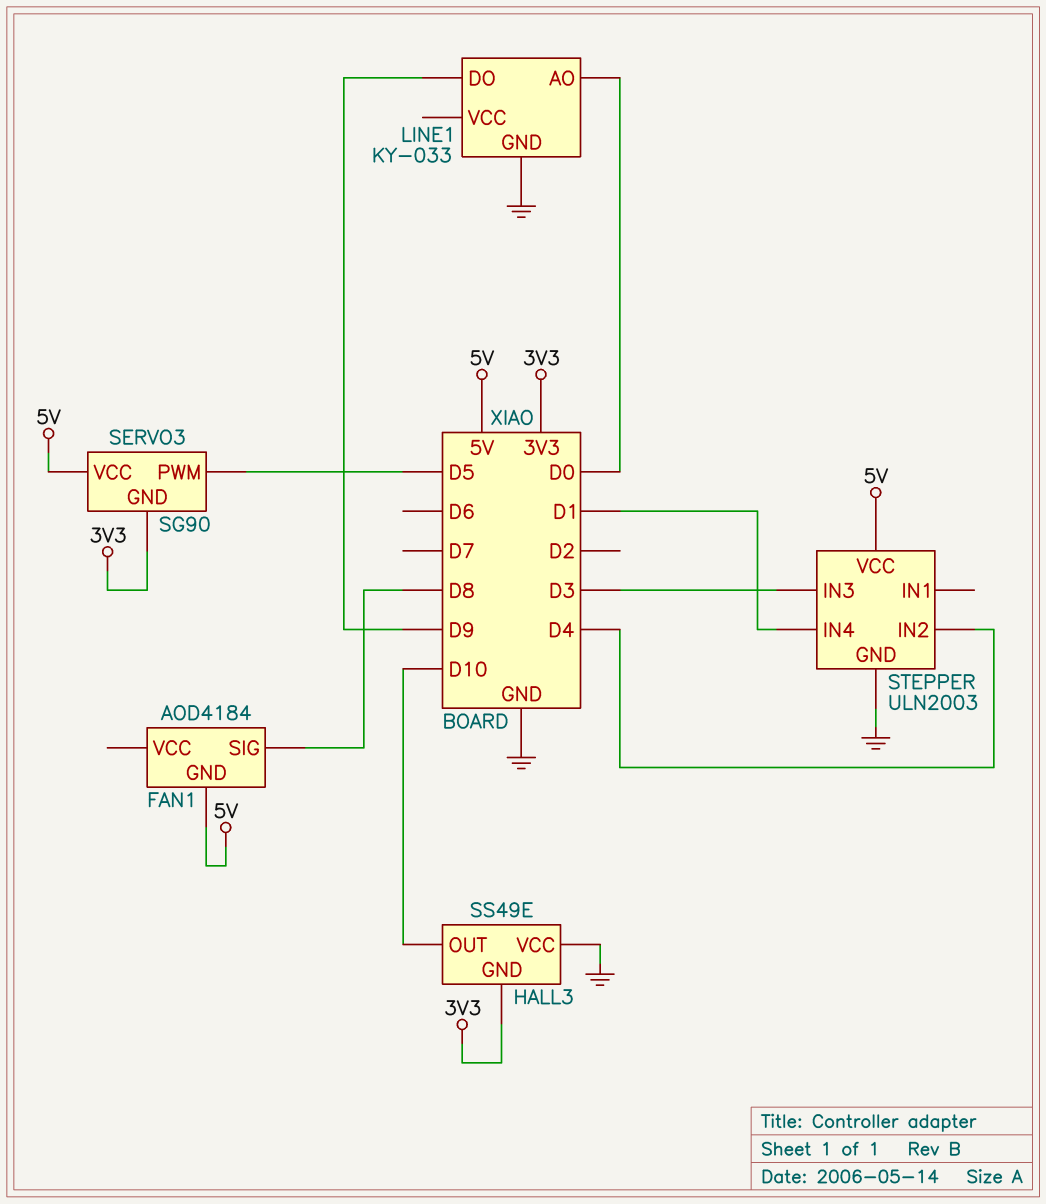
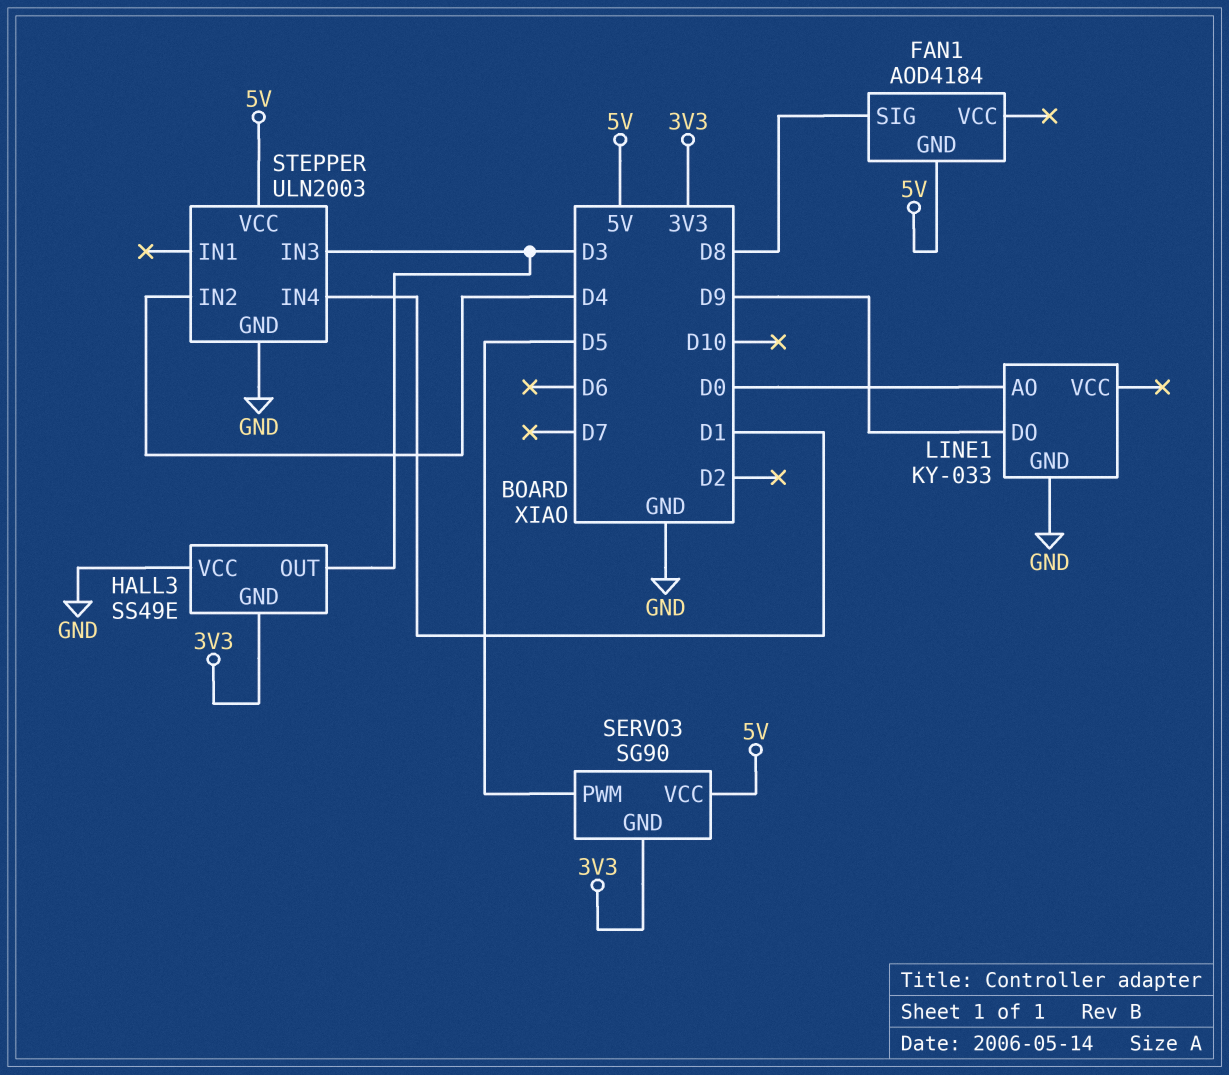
HALL3 pin OUT: D10 -> D3

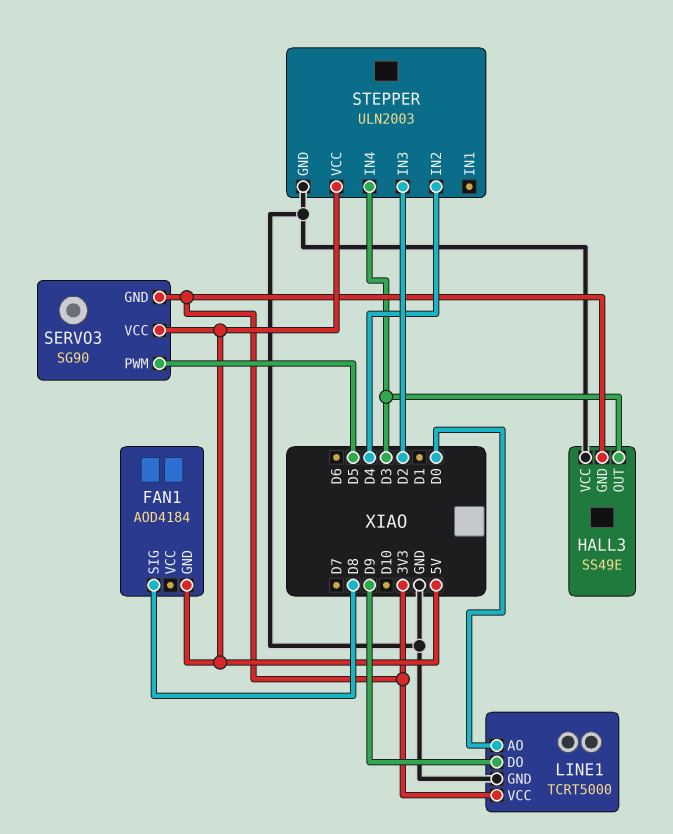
LINE1: KY-033 -> TCRT5000
LINE1 pin VCC: none -> 3V3
STEPPER pin IN3: D3 -> D2
STEPPER pin IN4: D1 -> D3

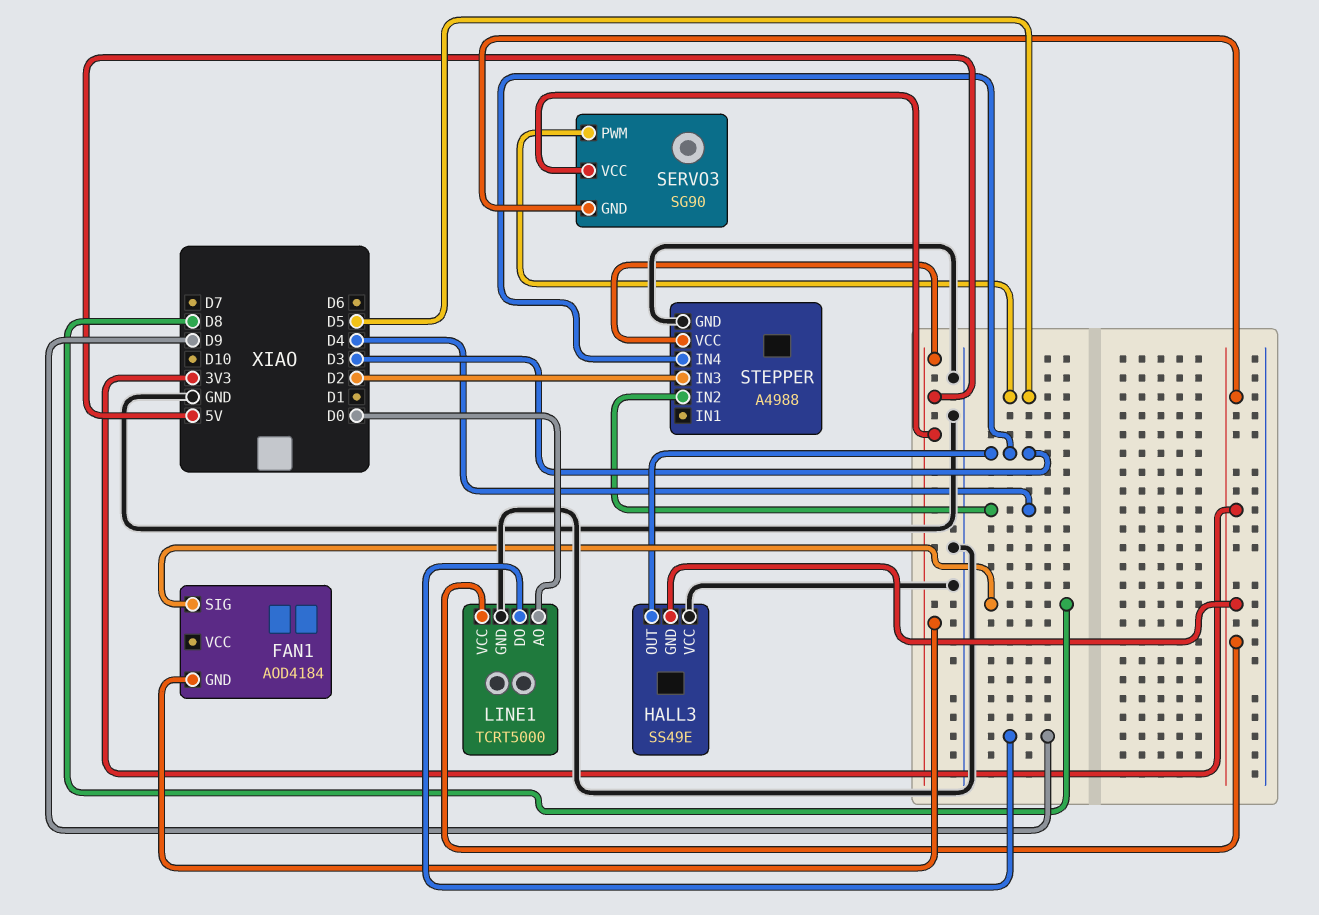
STEPPER: ULN2003 -> A4988

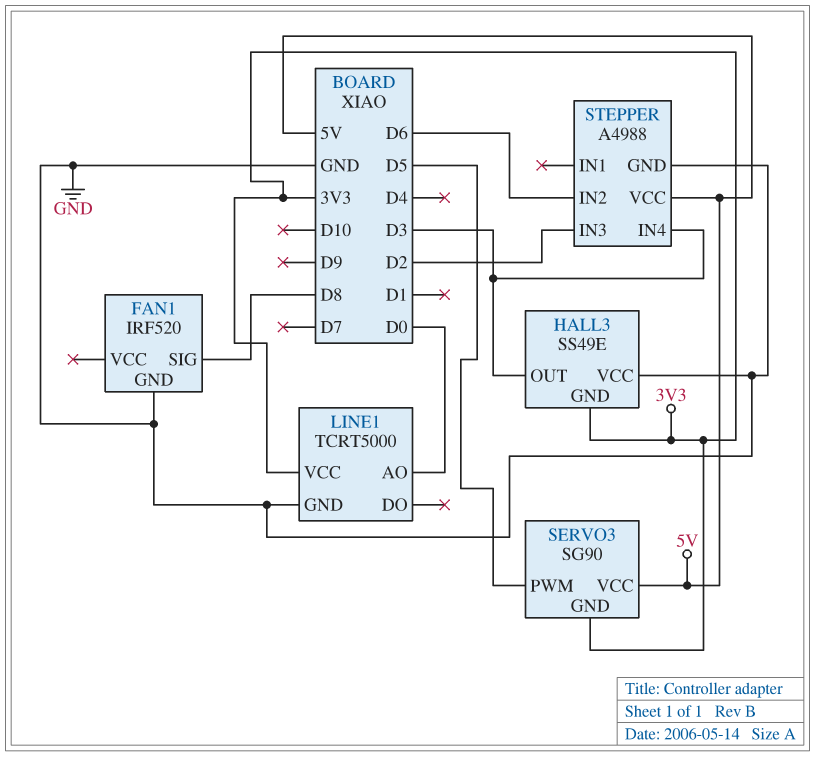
FAN1: AOD4184 -> IRF520
FAN1 pin GND: 5V -> GND
LINE1 pin DO: D9 -> none
STEPPER pin IN2: D4 -> D6

